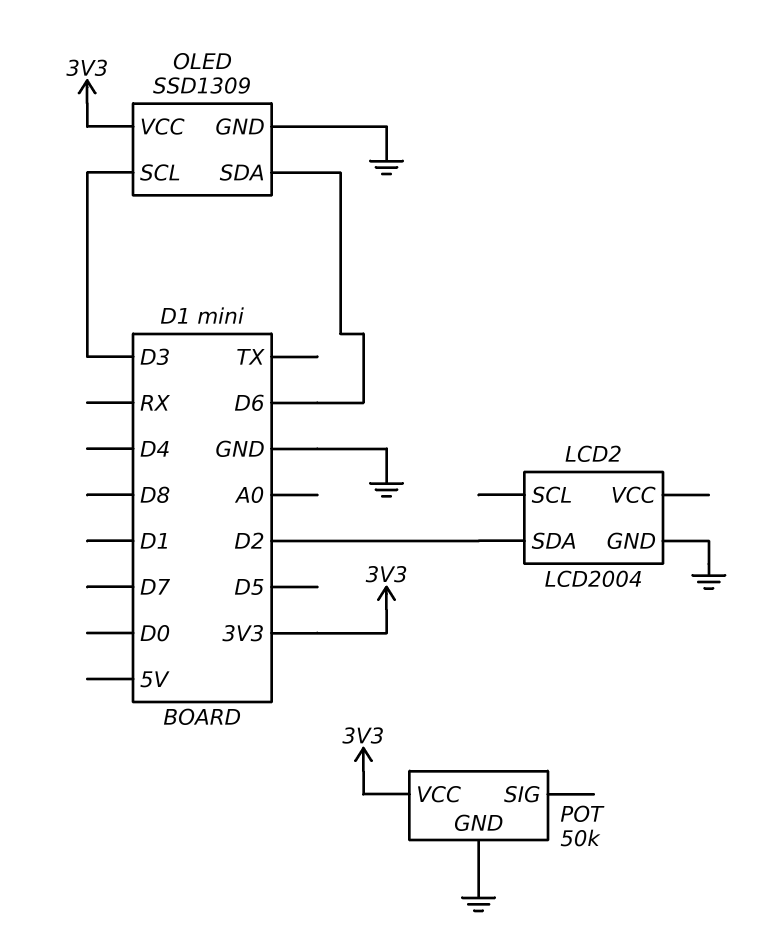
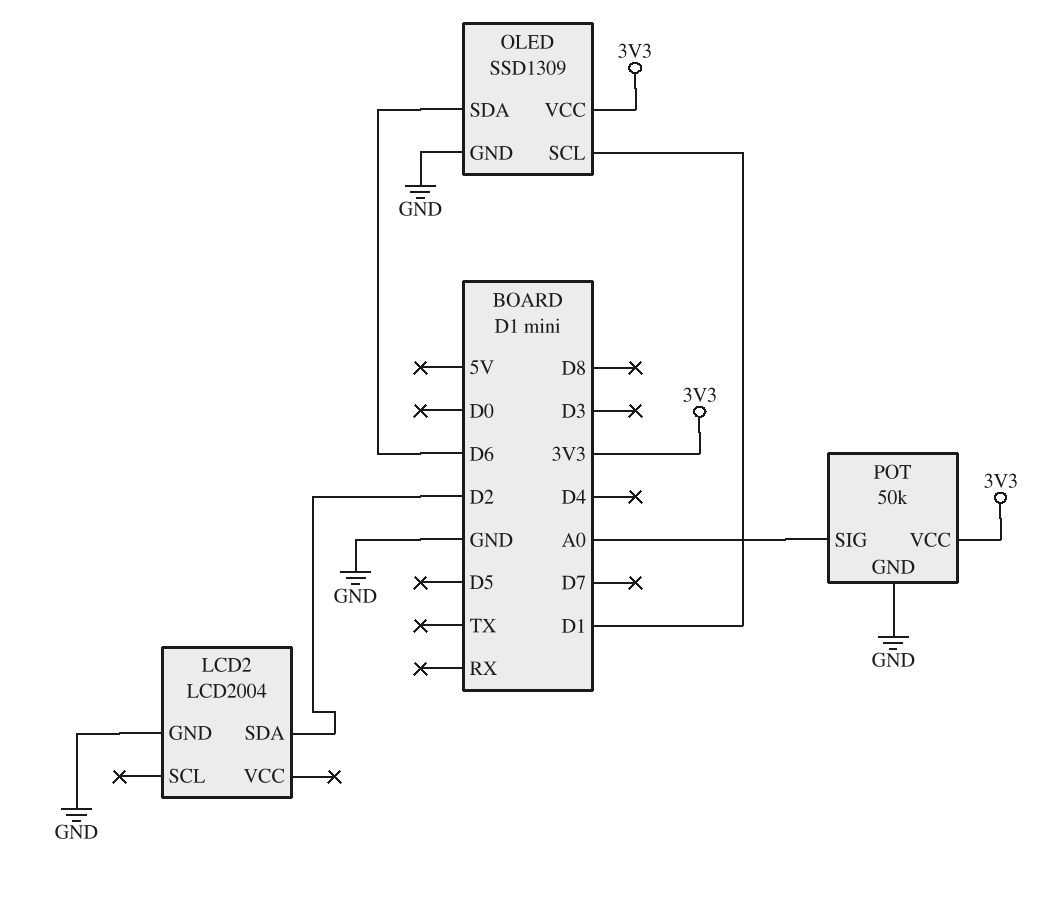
OLED pin SCL: D3 -> D1
POT pin SIG: none -> A0

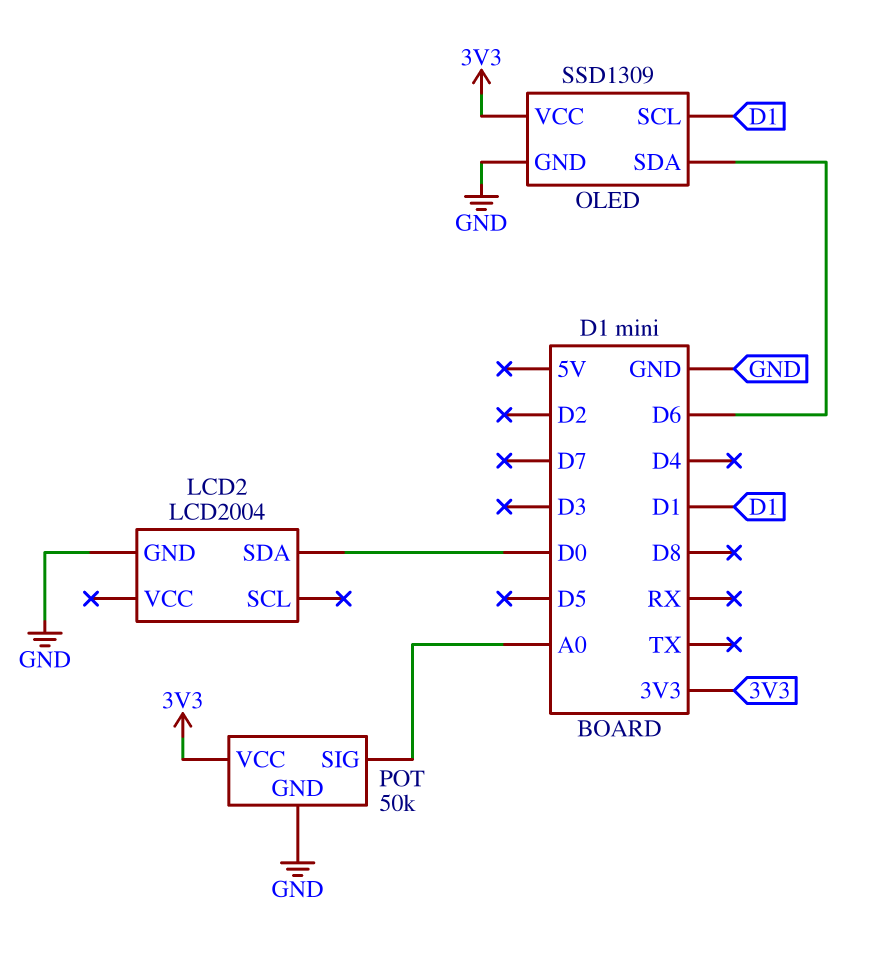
LCD2 pin SDA: D2 -> D0

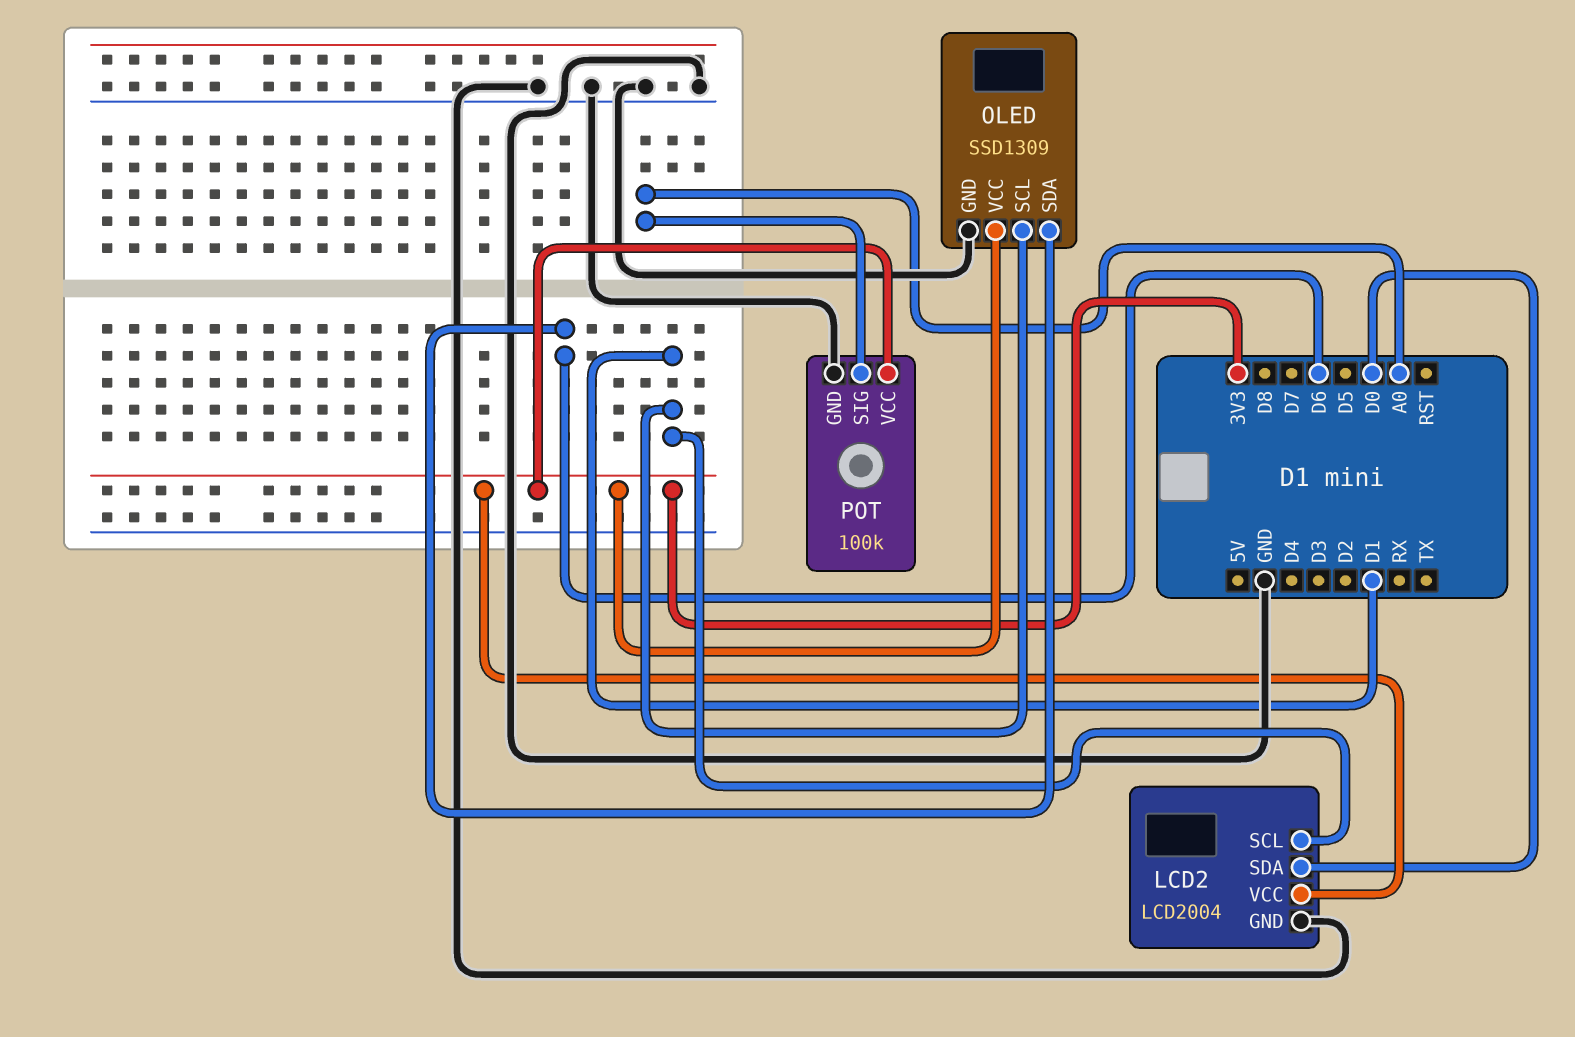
LCD2 pin SCL: none -> D1
LCD2 pin VCC: none -> 3V3
POT: 50k -> 100k

